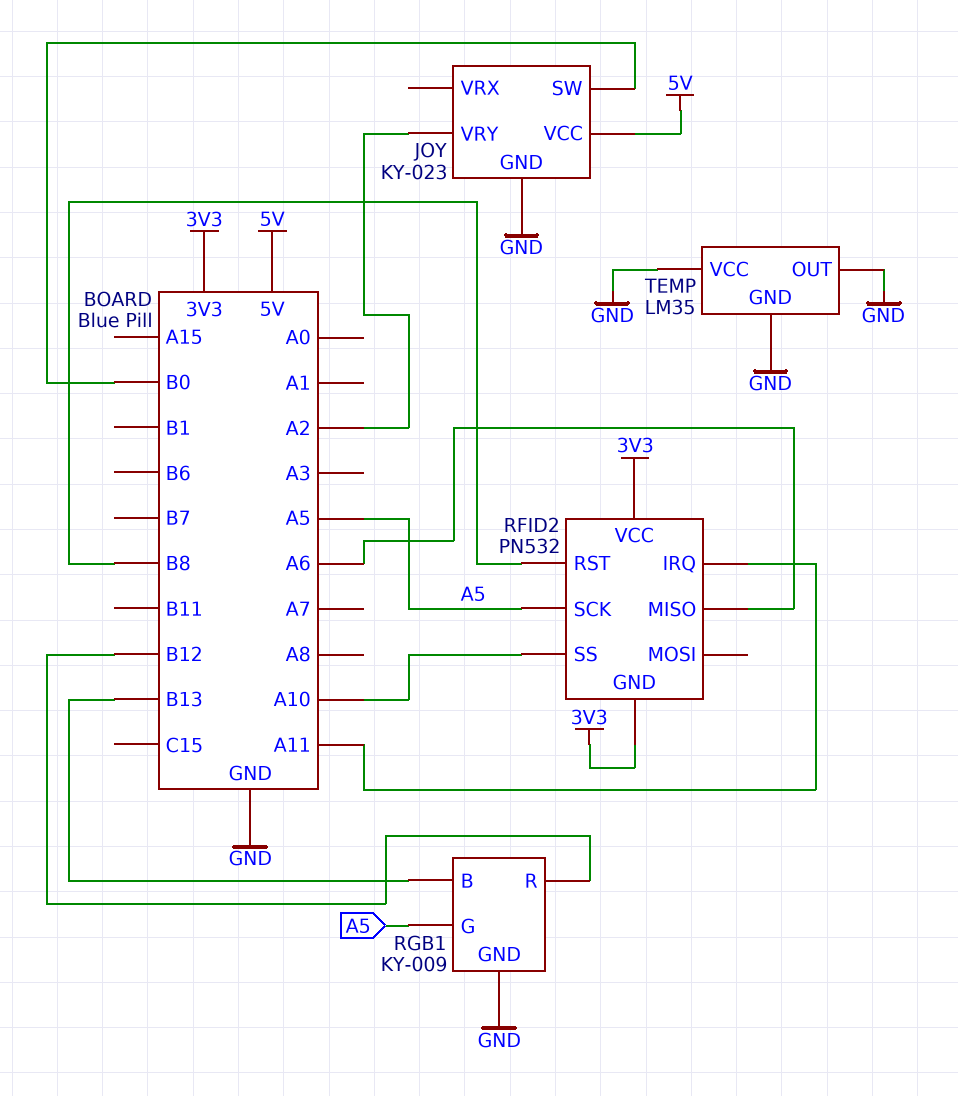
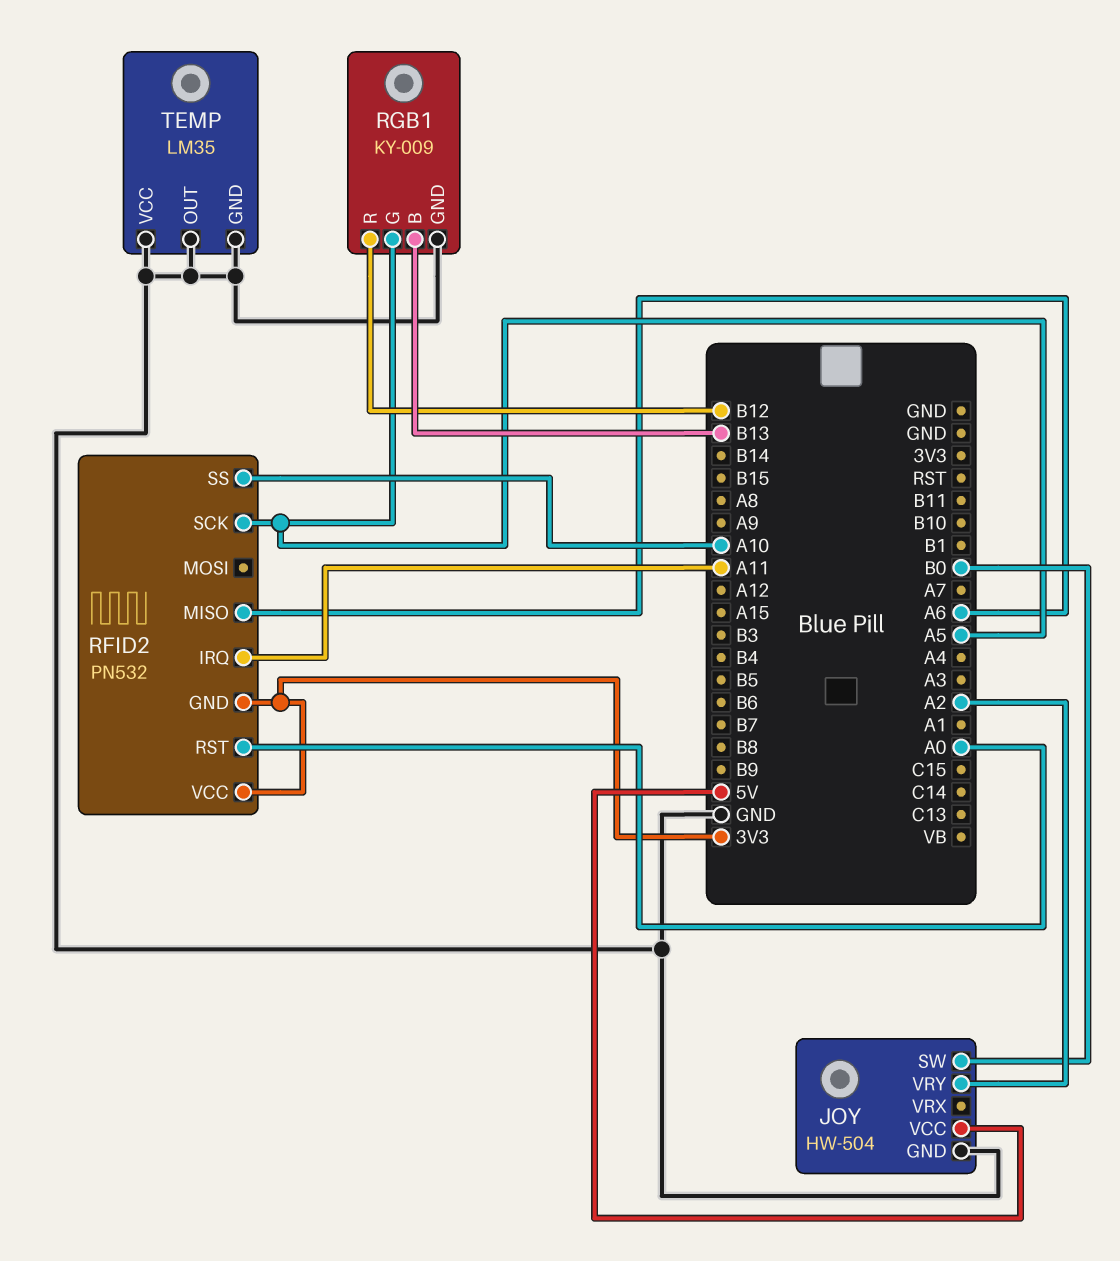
JOY: KY-023 -> HW-504
RFID2 pin RST: B8 -> A0

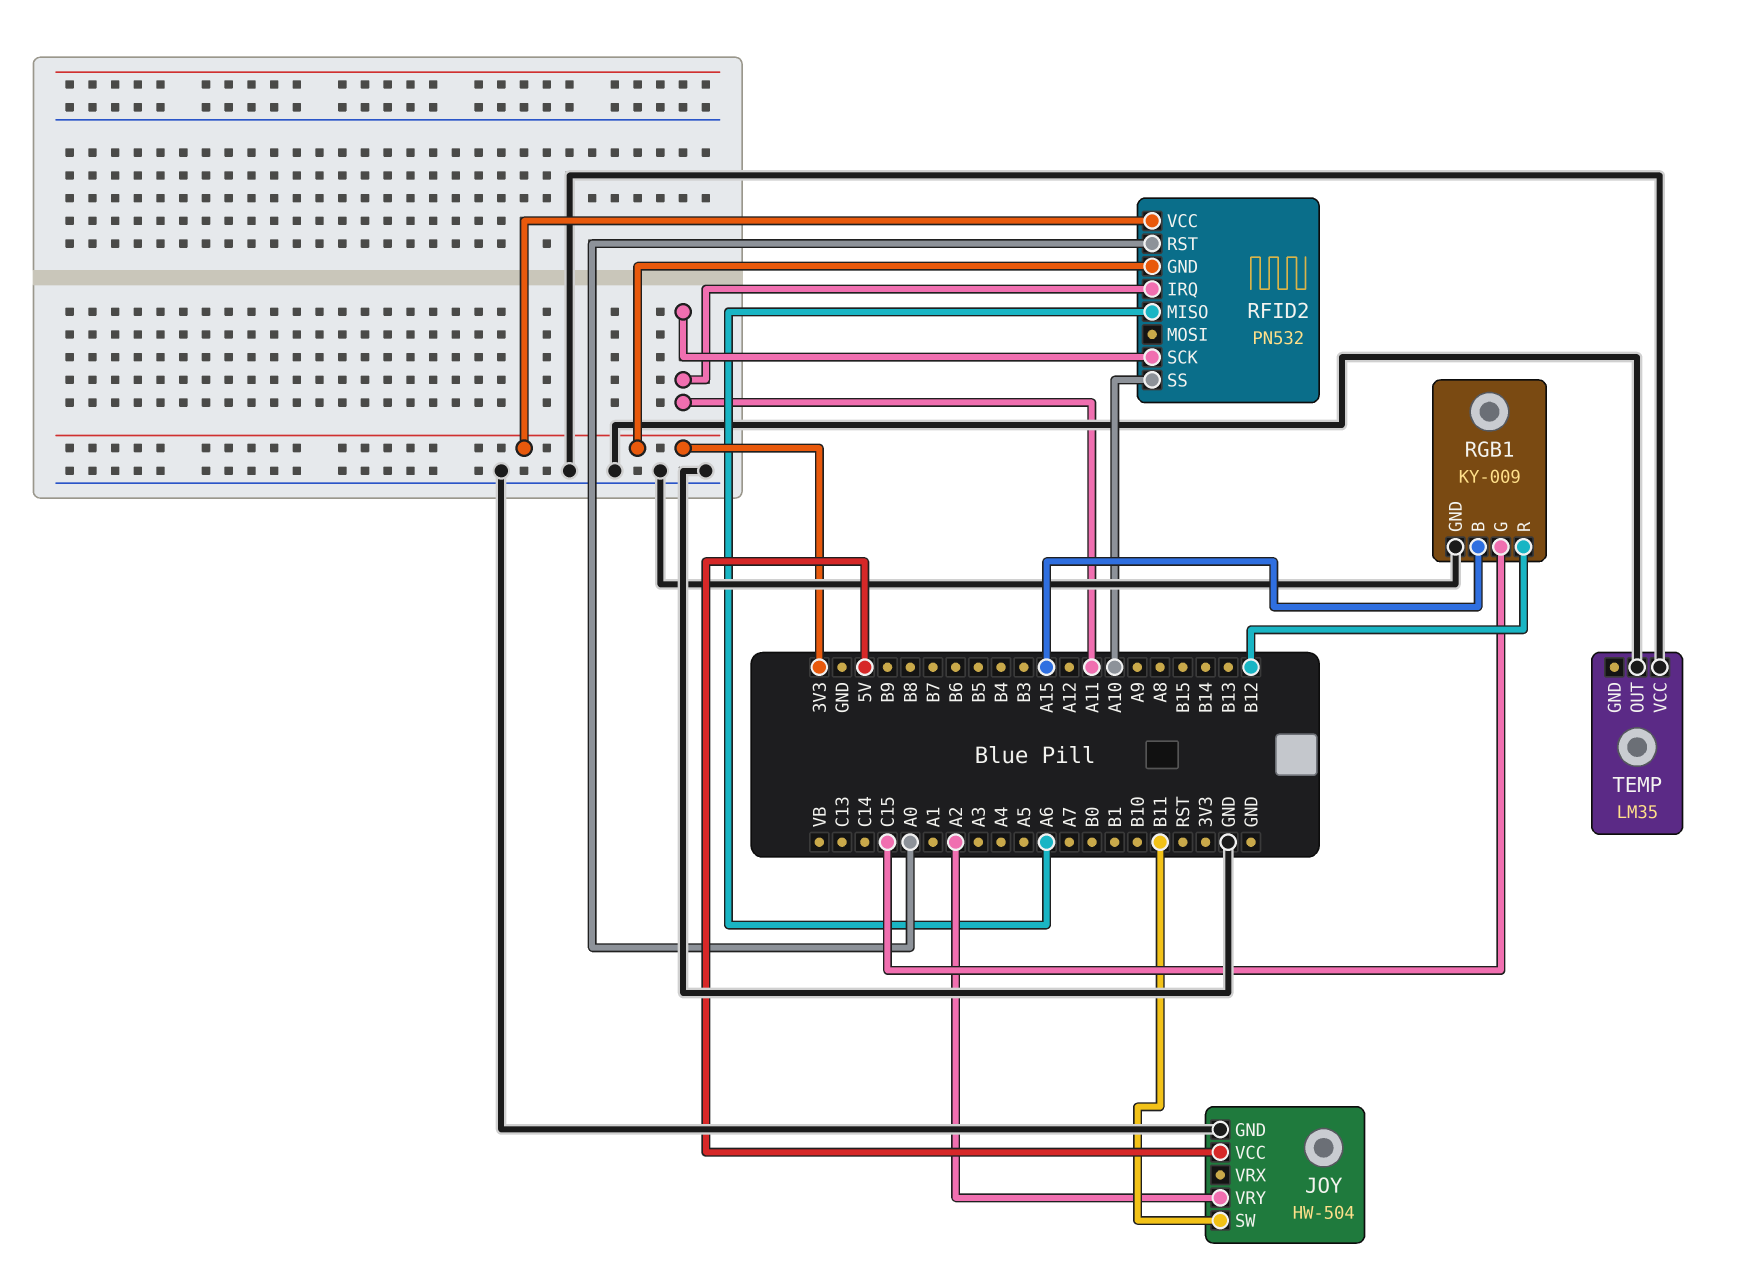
JOY pin SW: B0 -> B11
RFID2 pin SCK: A5 -> A11
RGB1 pin B: B13 -> A15
RGB1 pin G: A5 -> C15
TEMP pin GND: GND -> none

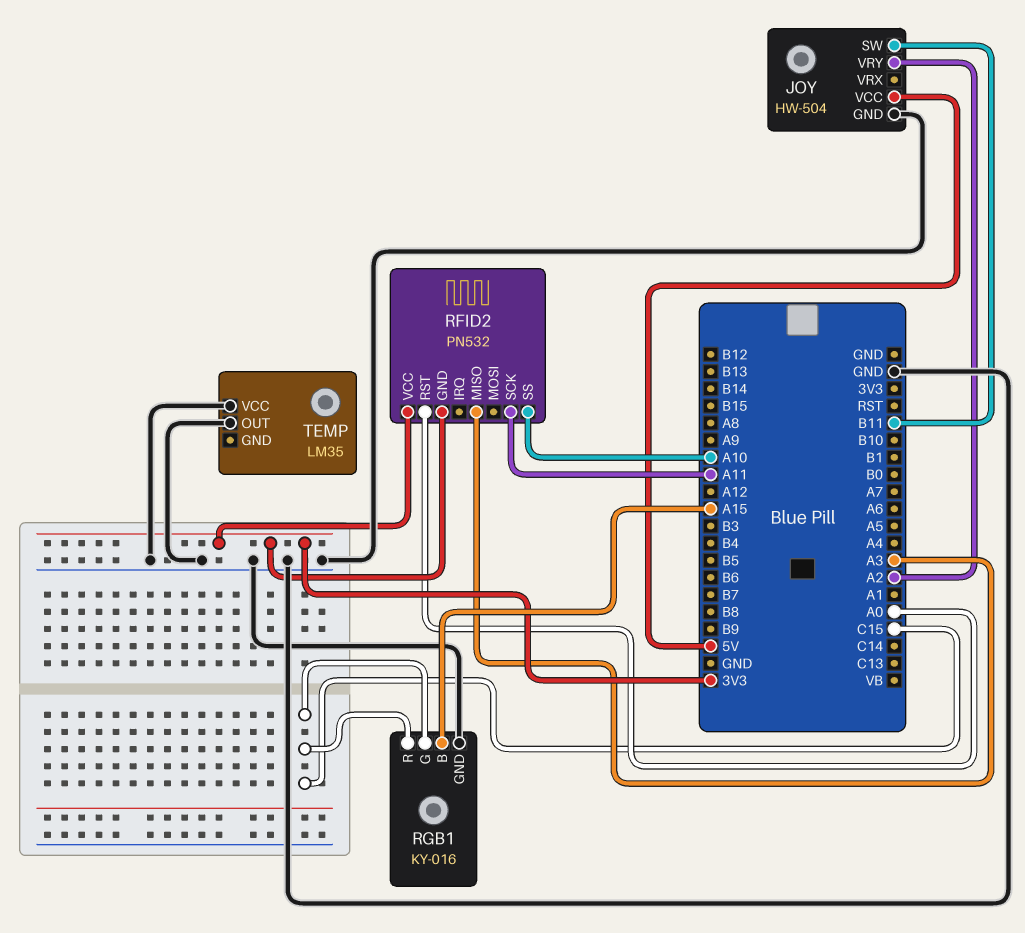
RFID2 pin IRQ: A11 -> none
RFID2 pin MISO: A6 -> A3
RGB1: KY-009 -> KY-016
RGB1 pin R: B12 -> C15

